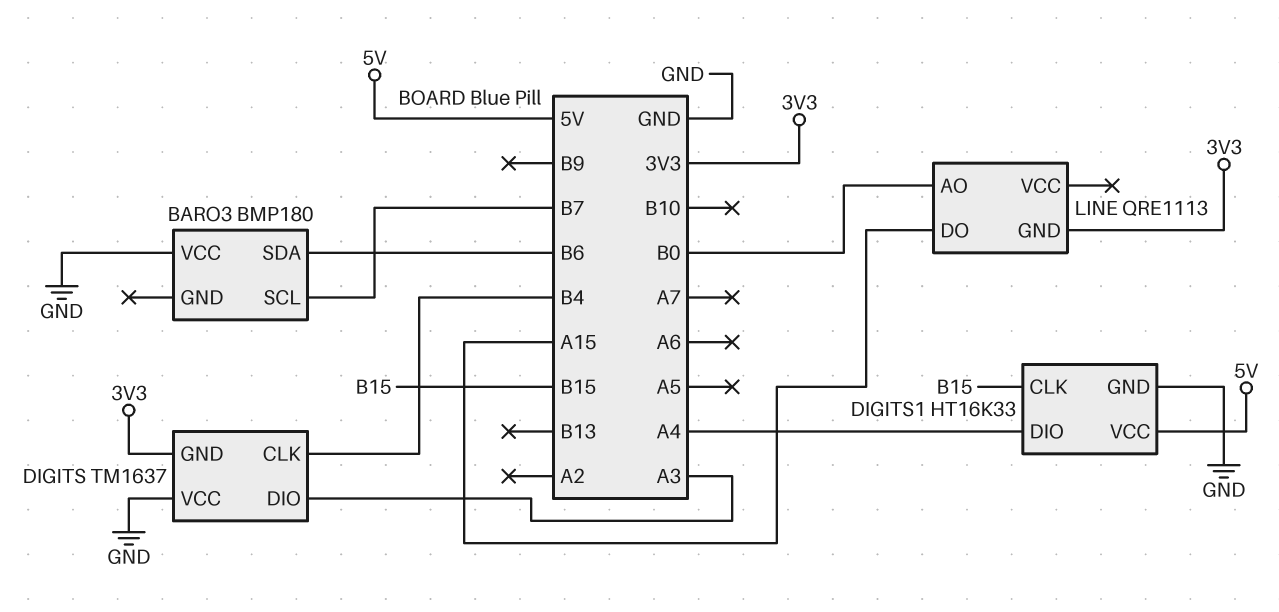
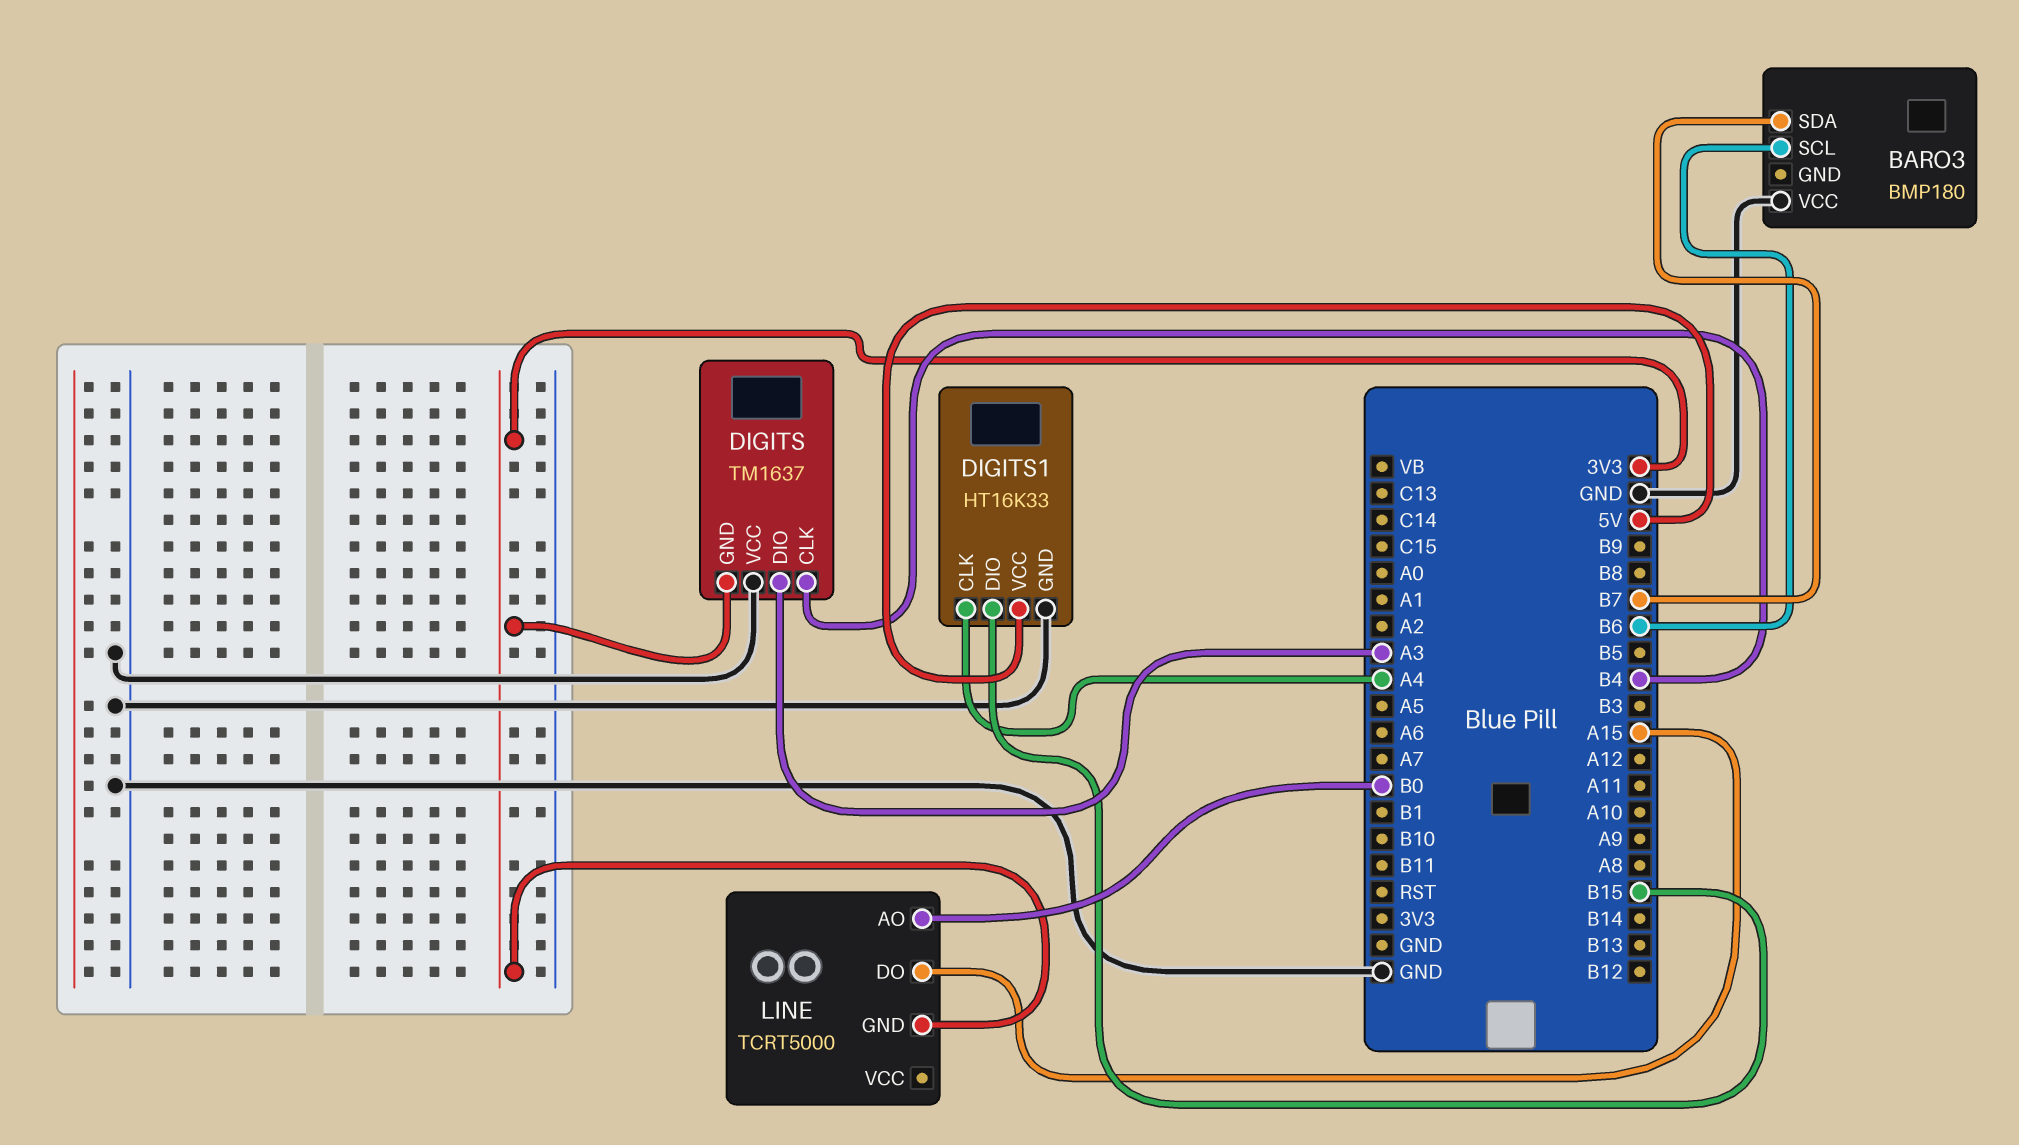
BARO3 pin SCL: B7 -> B6
BARO3 pin SDA: B6 -> B7
DIGITS1 pin CLK: B15 -> A4
DIGITS1 pin DIO: A4 -> B15
LINE: QRE1113 -> TCRT5000

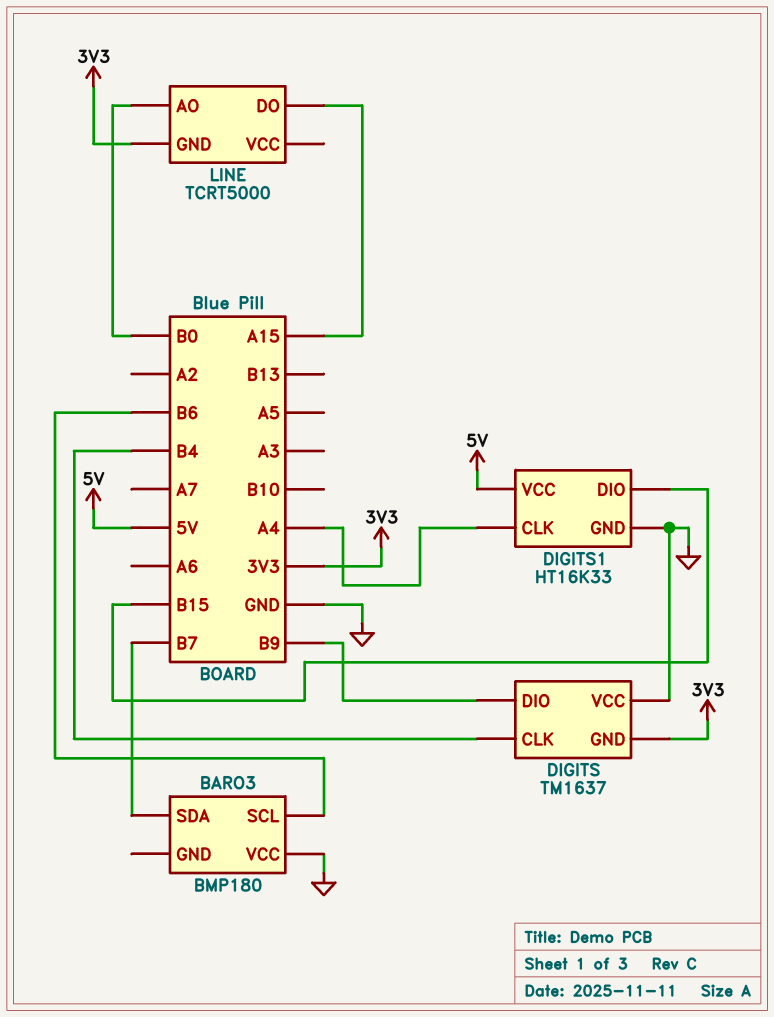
DIGITS pin DIO: A3 -> B9

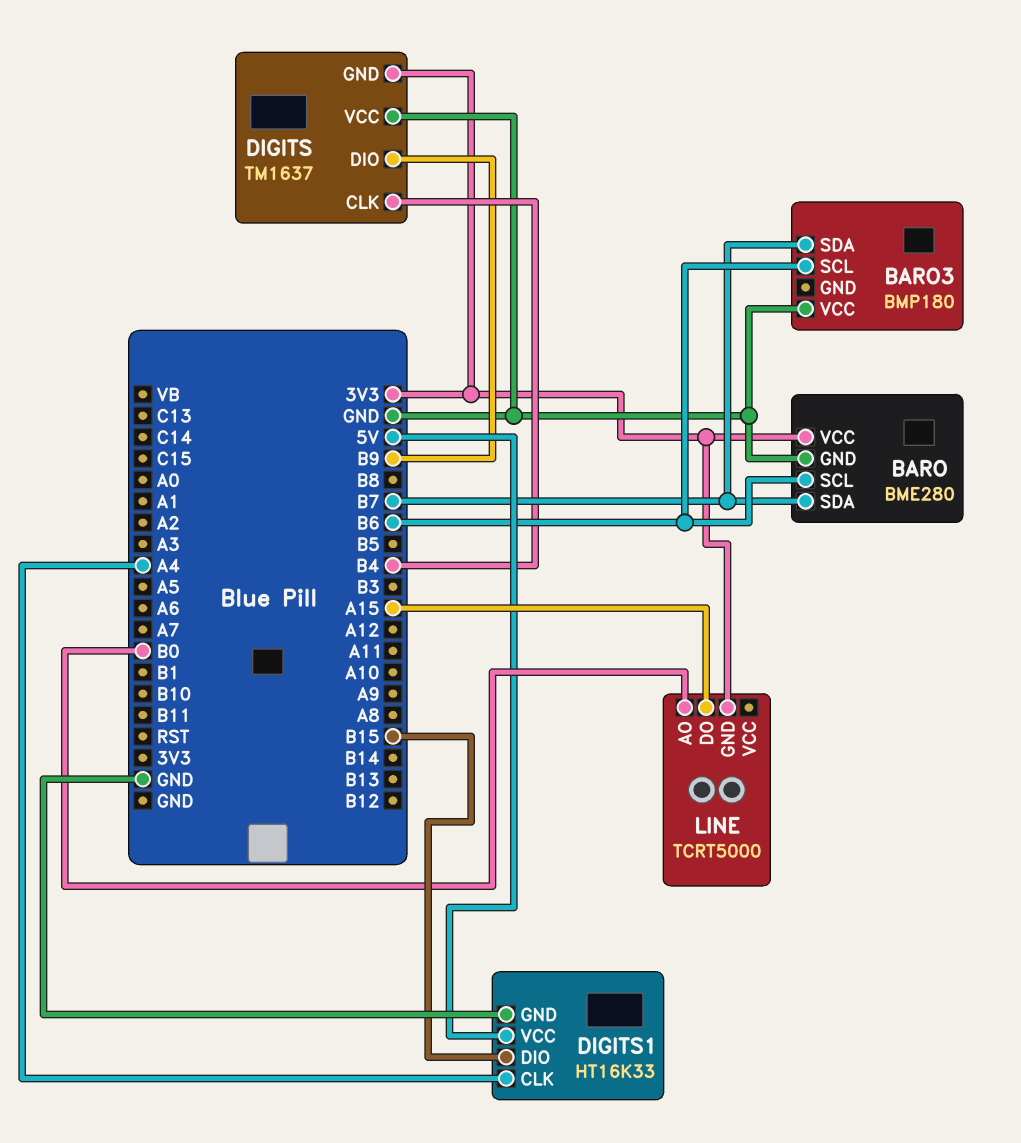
BARO: none -> BME280
BARO pin GND: none -> GND
BARO pin SCL: none -> B6
BARO pin SDA: none -> B7
BARO pin VCC: none -> 3V3

